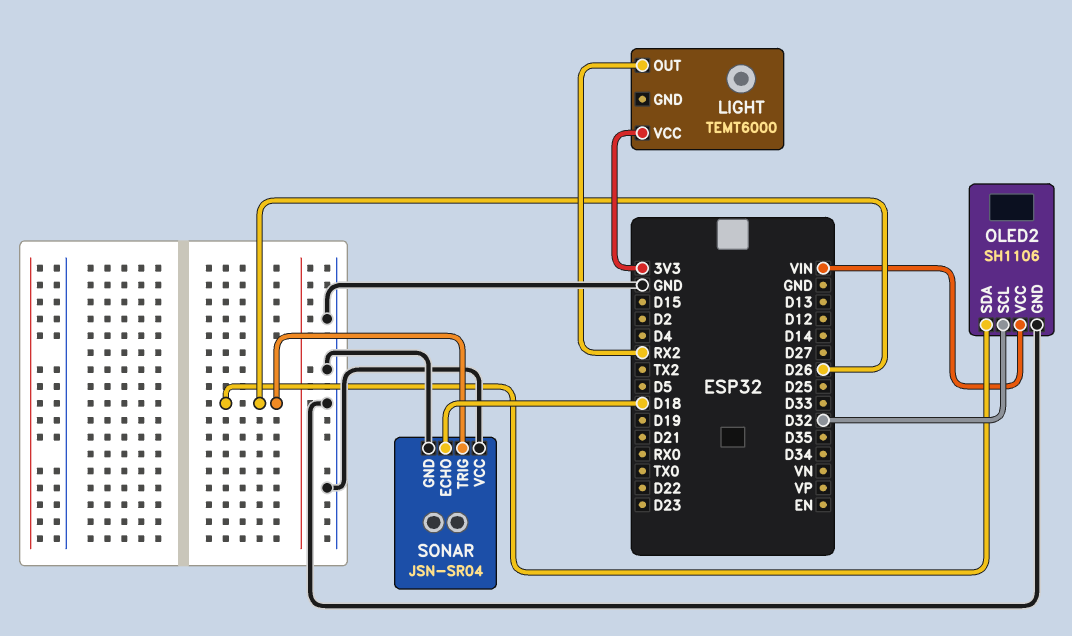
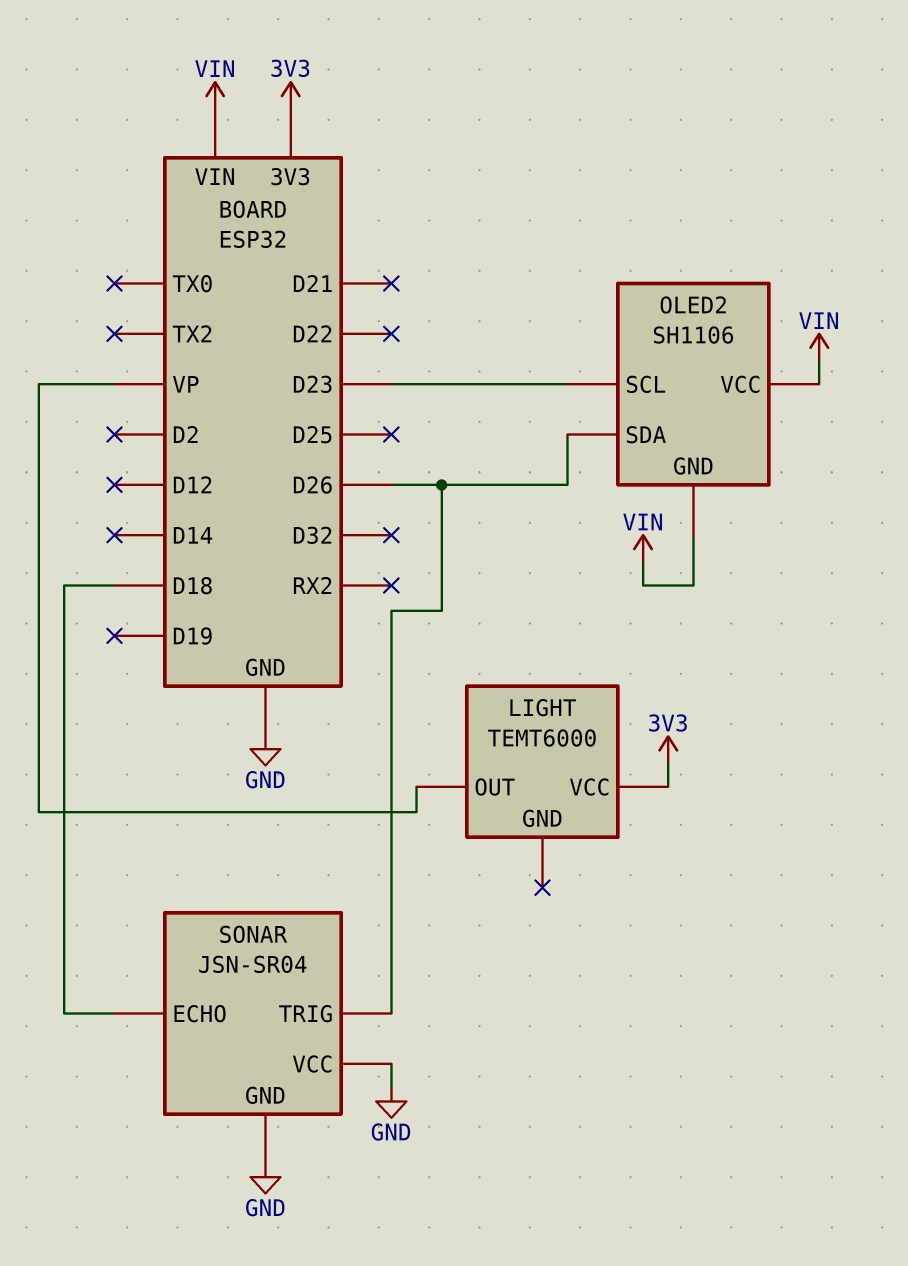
LIGHT pin OUT: RX2 -> VP
OLED2 pin GND: GND -> VIN
OLED2 pin SCL: D32 -> D23

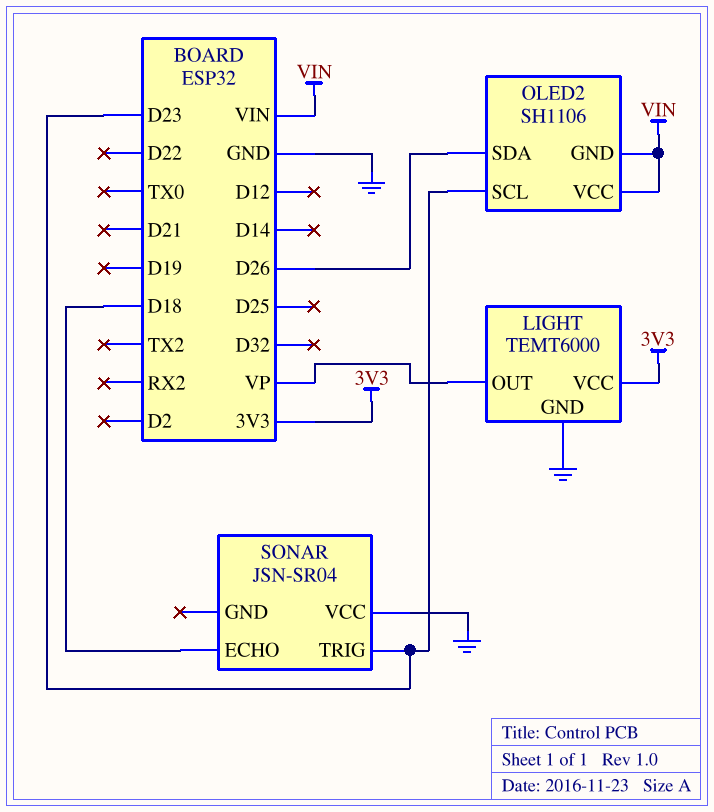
LIGHT pin GND: none -> GND
SONAR pin GND: GND -> none
SONAR pin TRIG: D26 -> D23

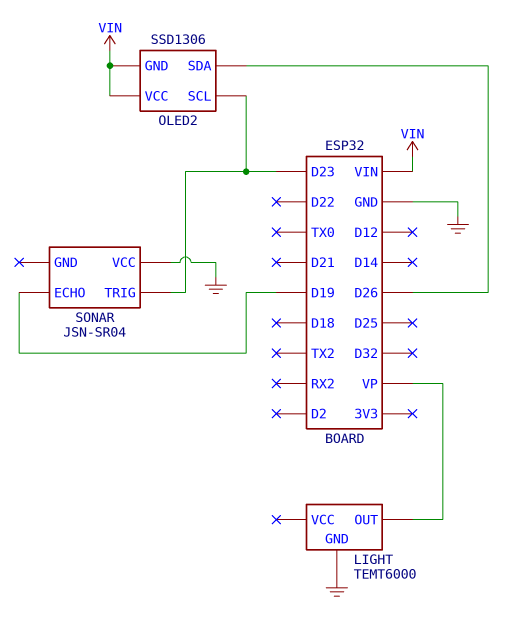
LIGHT pin VCC: 3V3 -> none
OLED2: SH1106 -> SSD1306
SONAR pin ECHO: D18 -> D19

